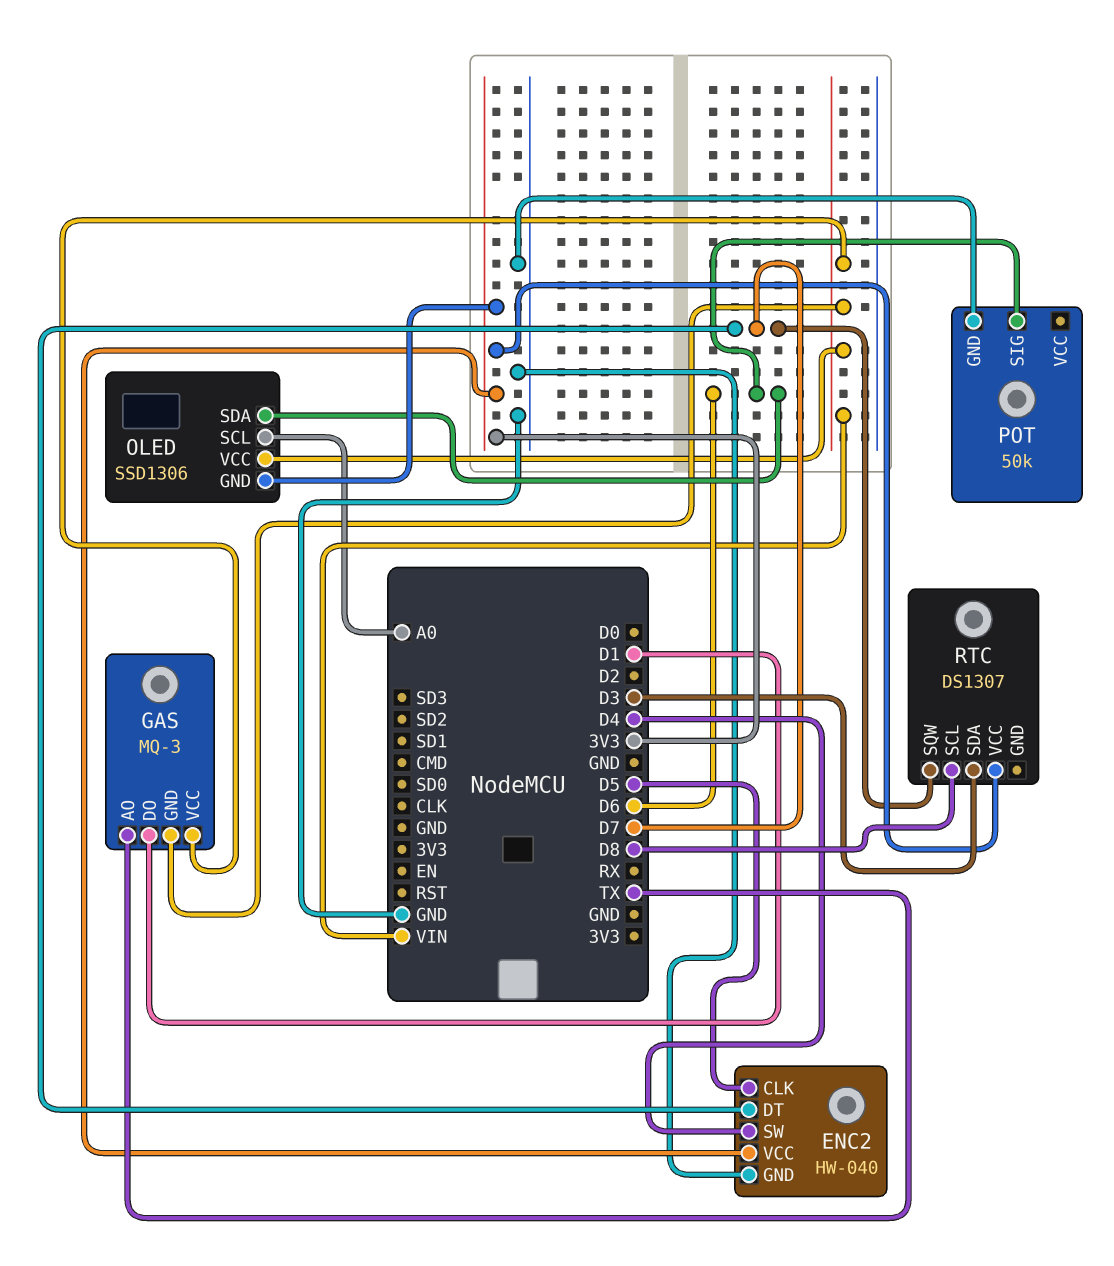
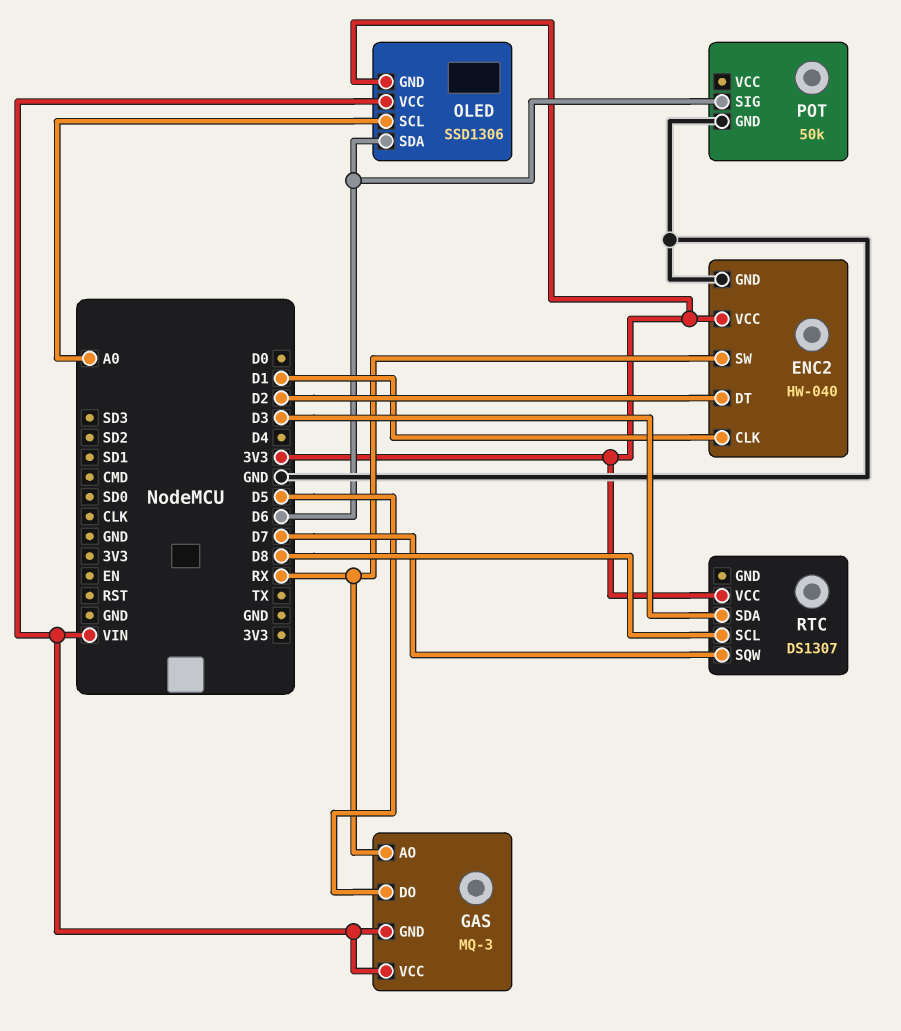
ENC2 pin CLK: D5 -> D1
ENC2 pin DT: D7 -> D2
ENC2 pin SW: D4 -> RX
GAS pin AO: TX -> RX
GAS pin DO: D1 -> D5

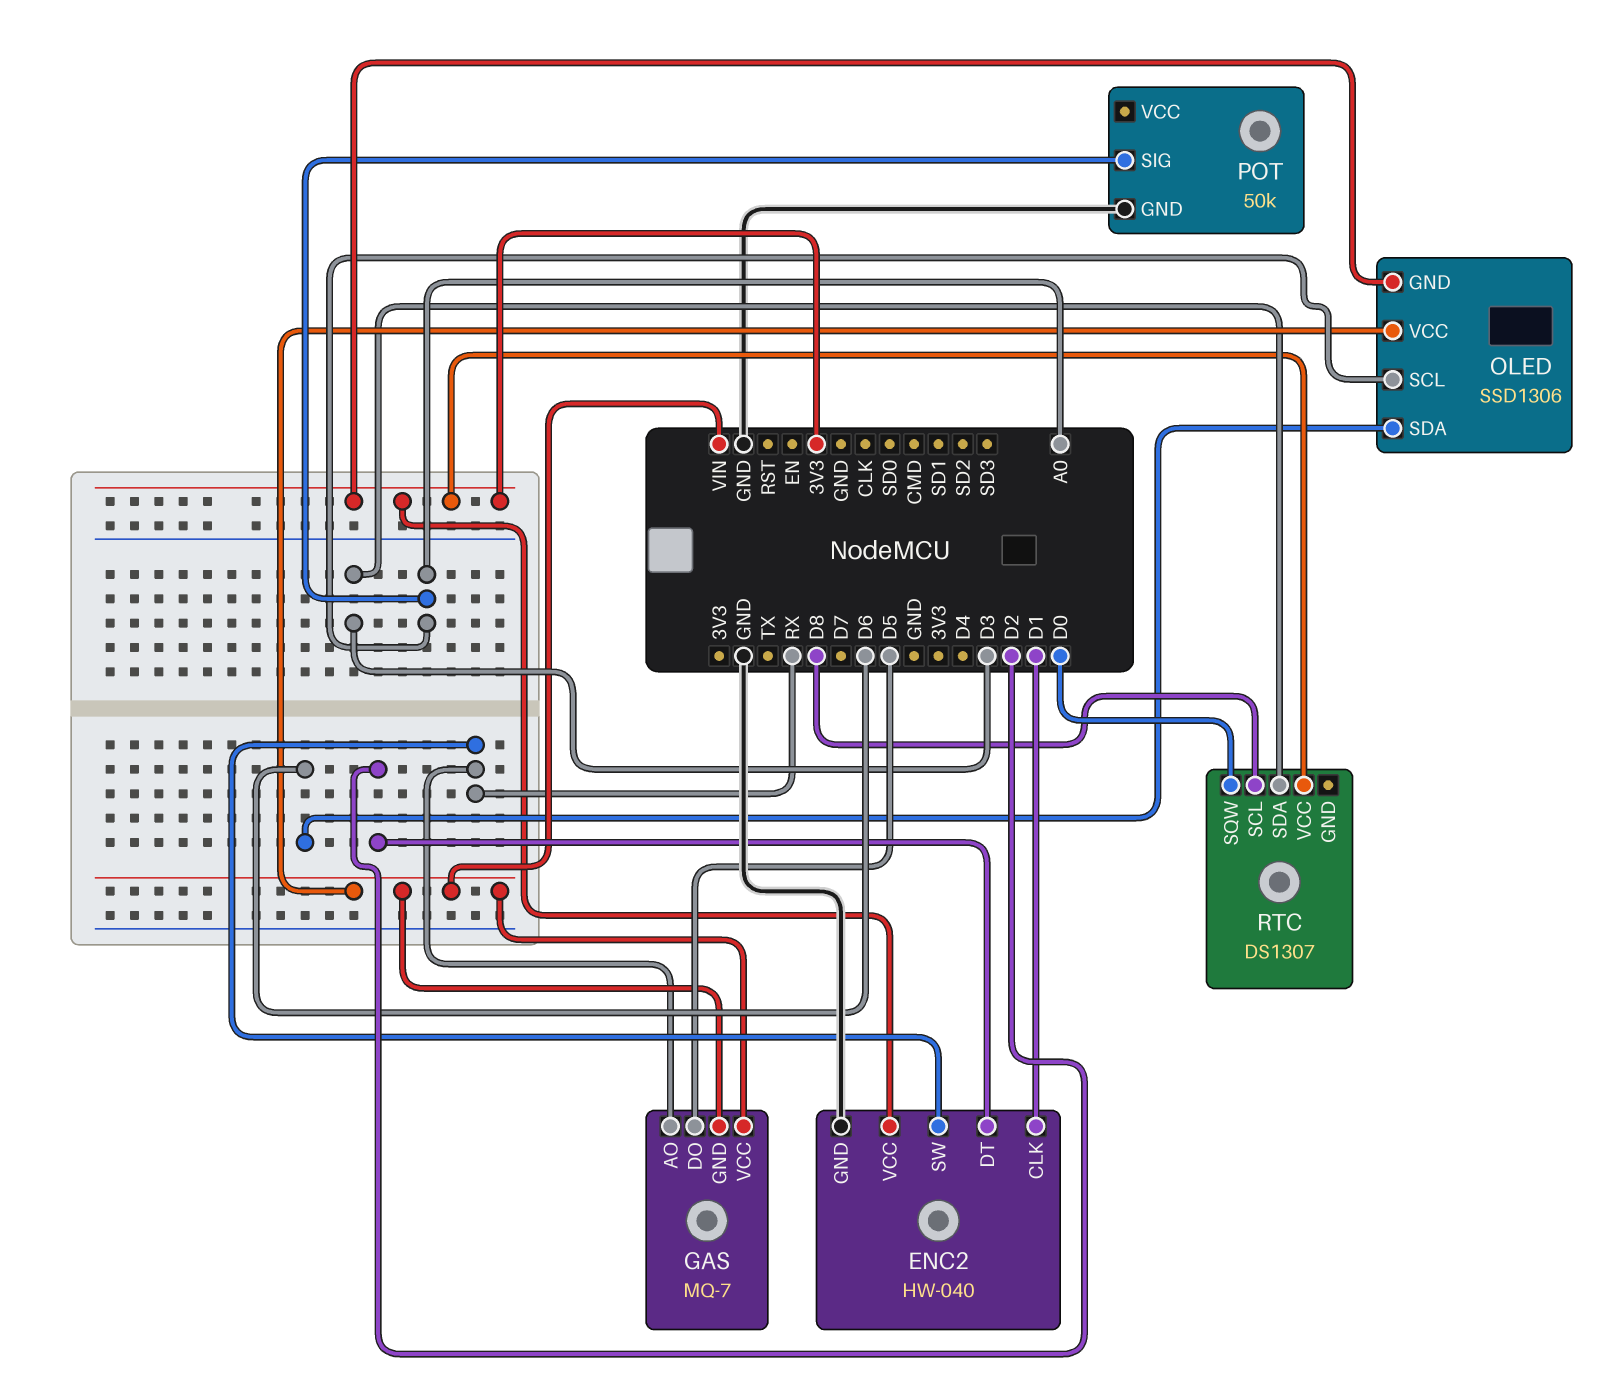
GAS: MQ-3 -> MQ-7
POT pin SIG: D6 -> A0
RTC pin SQW: D7 -> D0

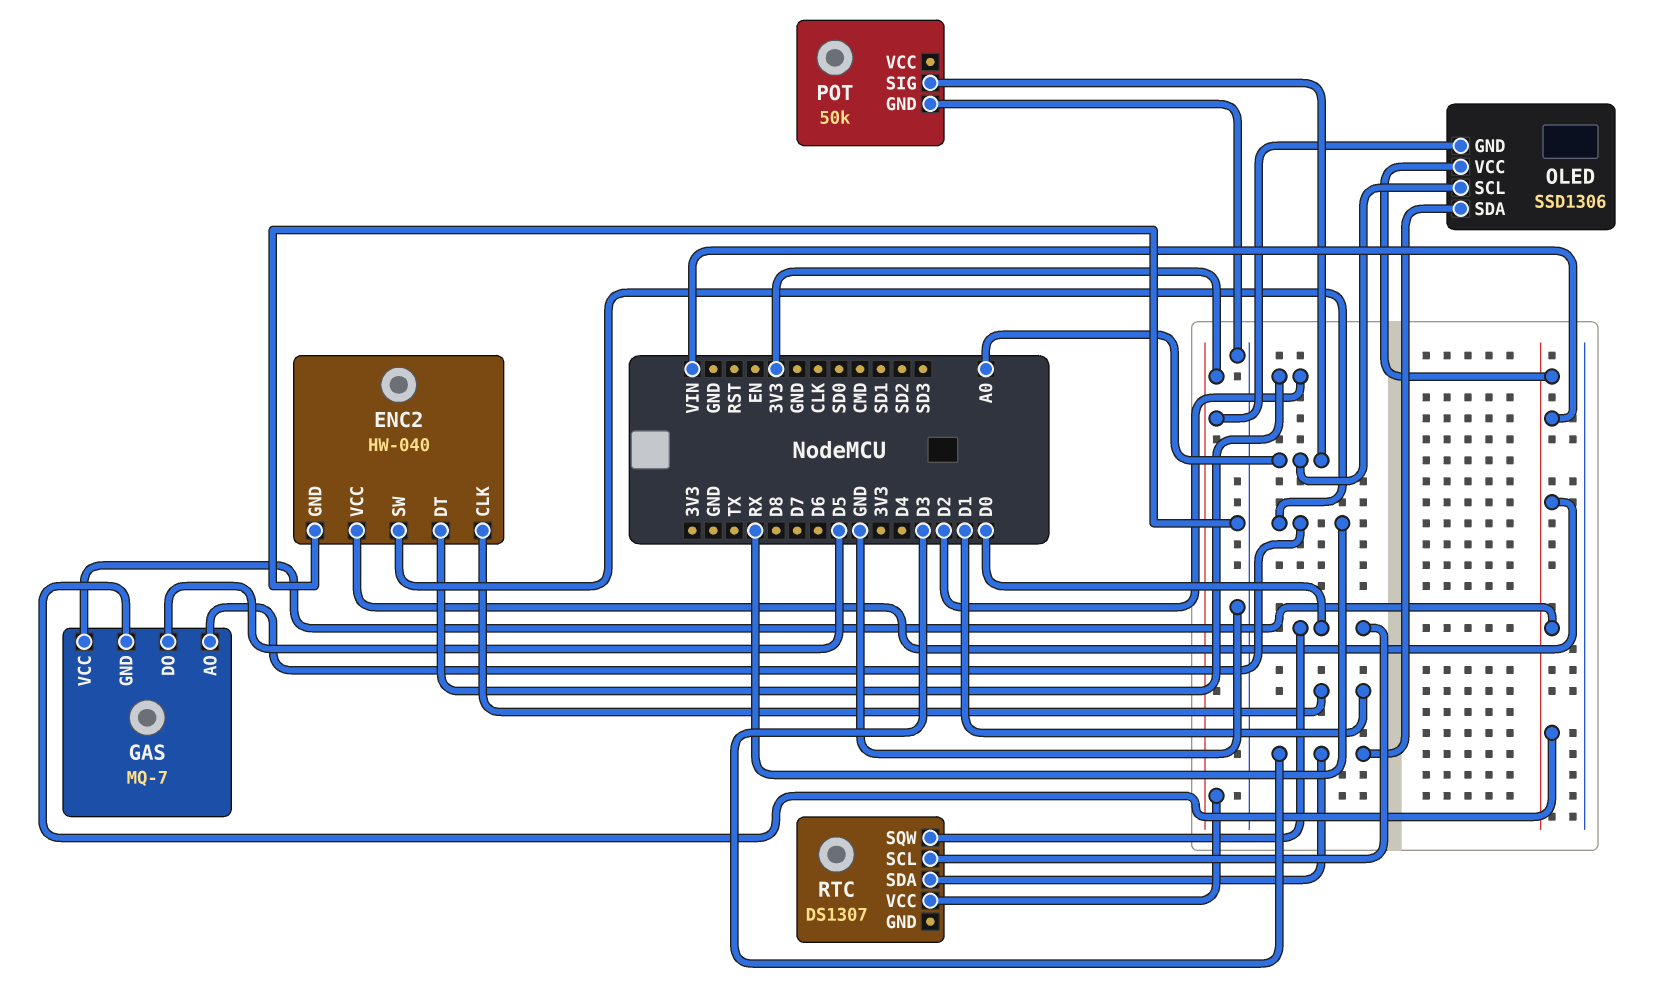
ENC2 pin VCC: 3V3 -> VIN
OLED pin SDA: D6 -> D3
RTC pin SCL: D8 -> D0

